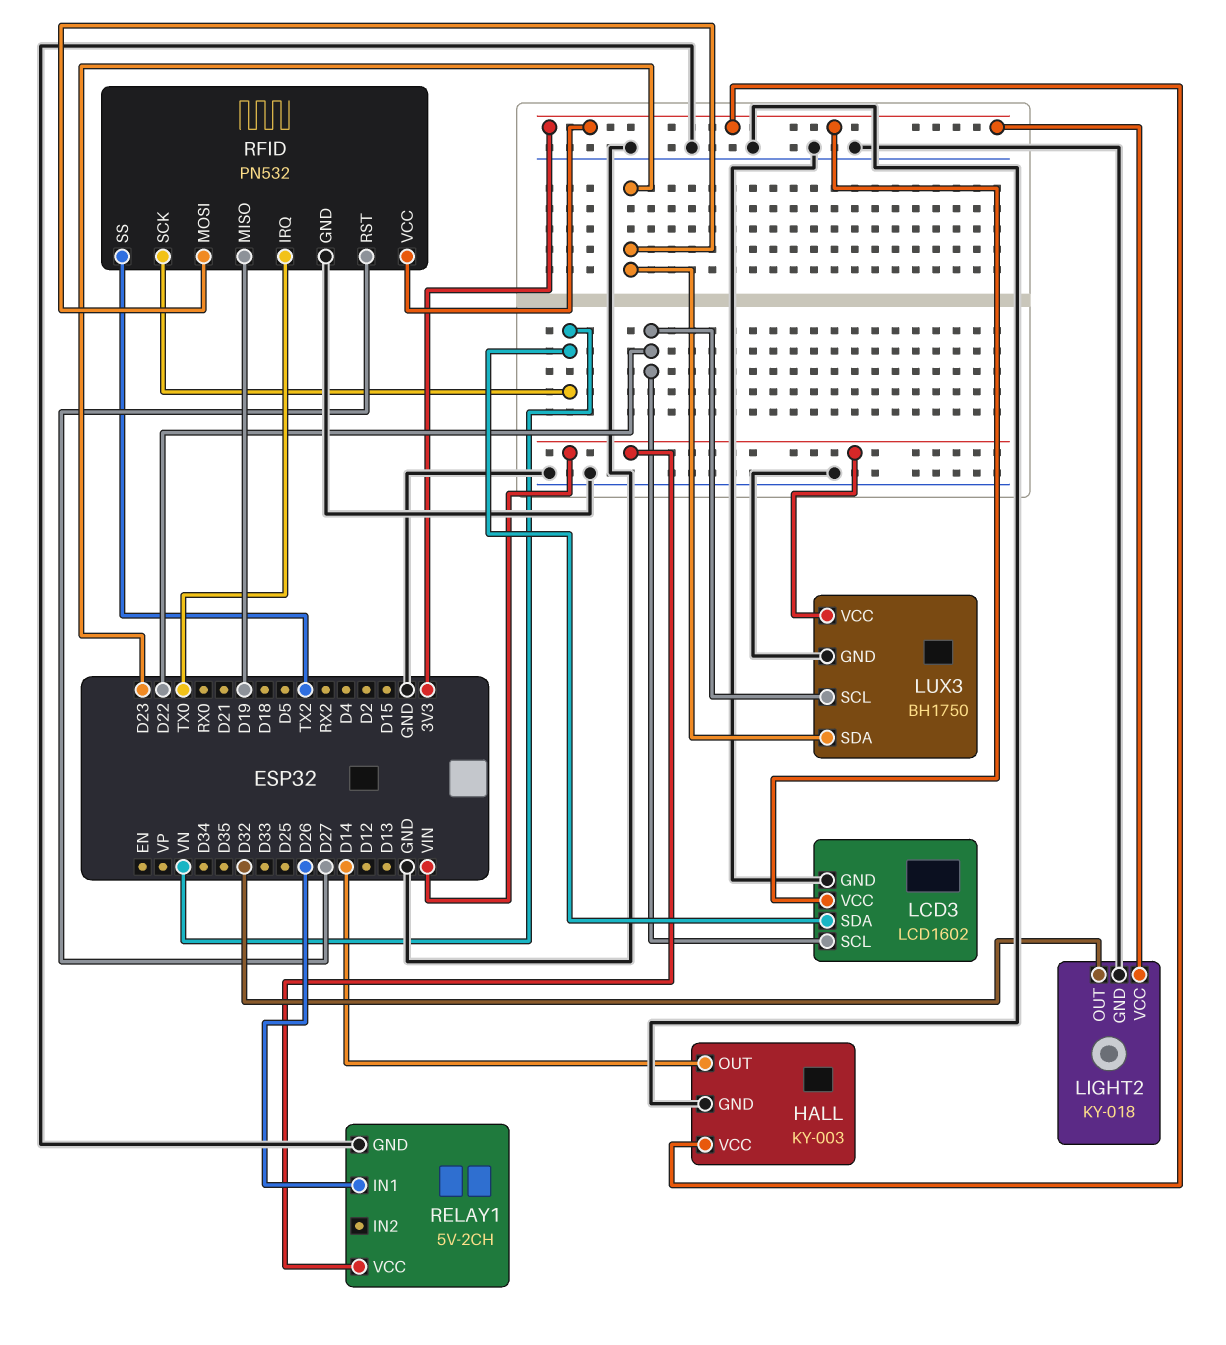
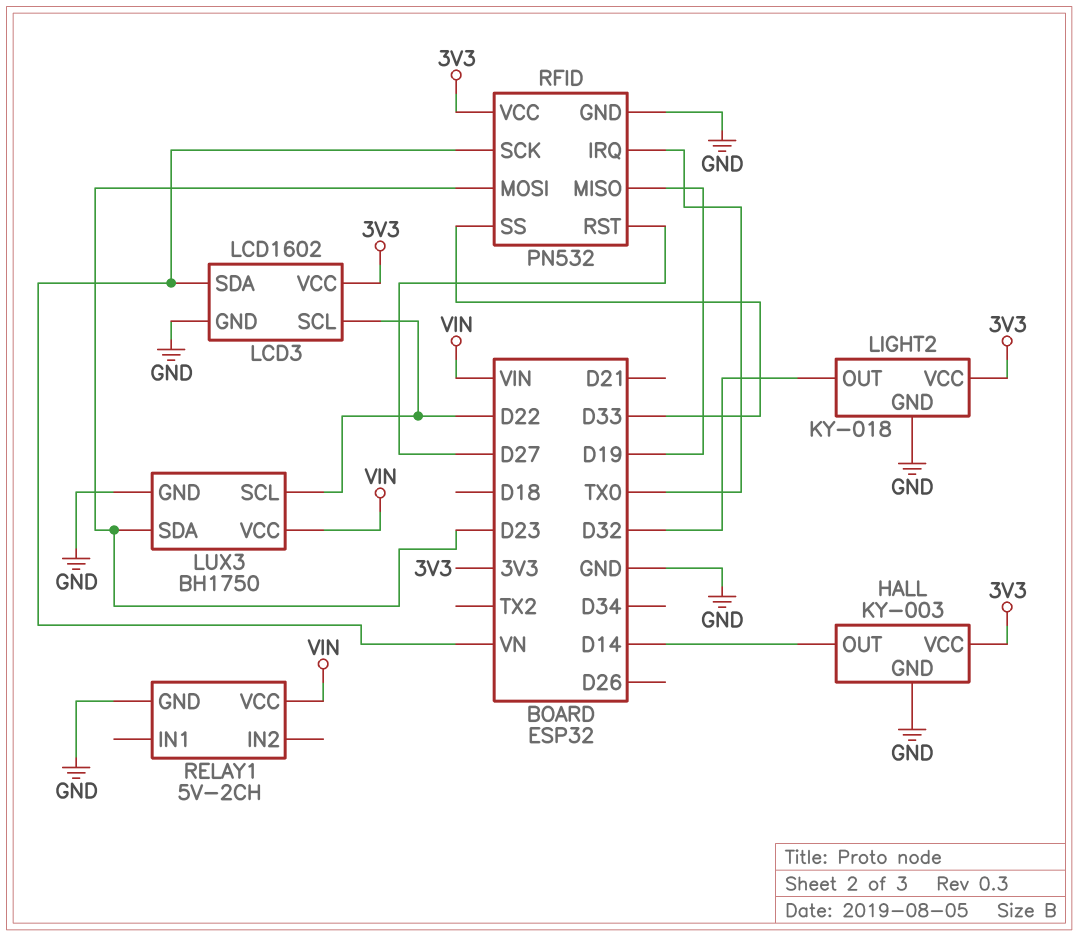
RELAY1 pin IN1: D26 -> none
RFID pin SS: TX2 -> D33

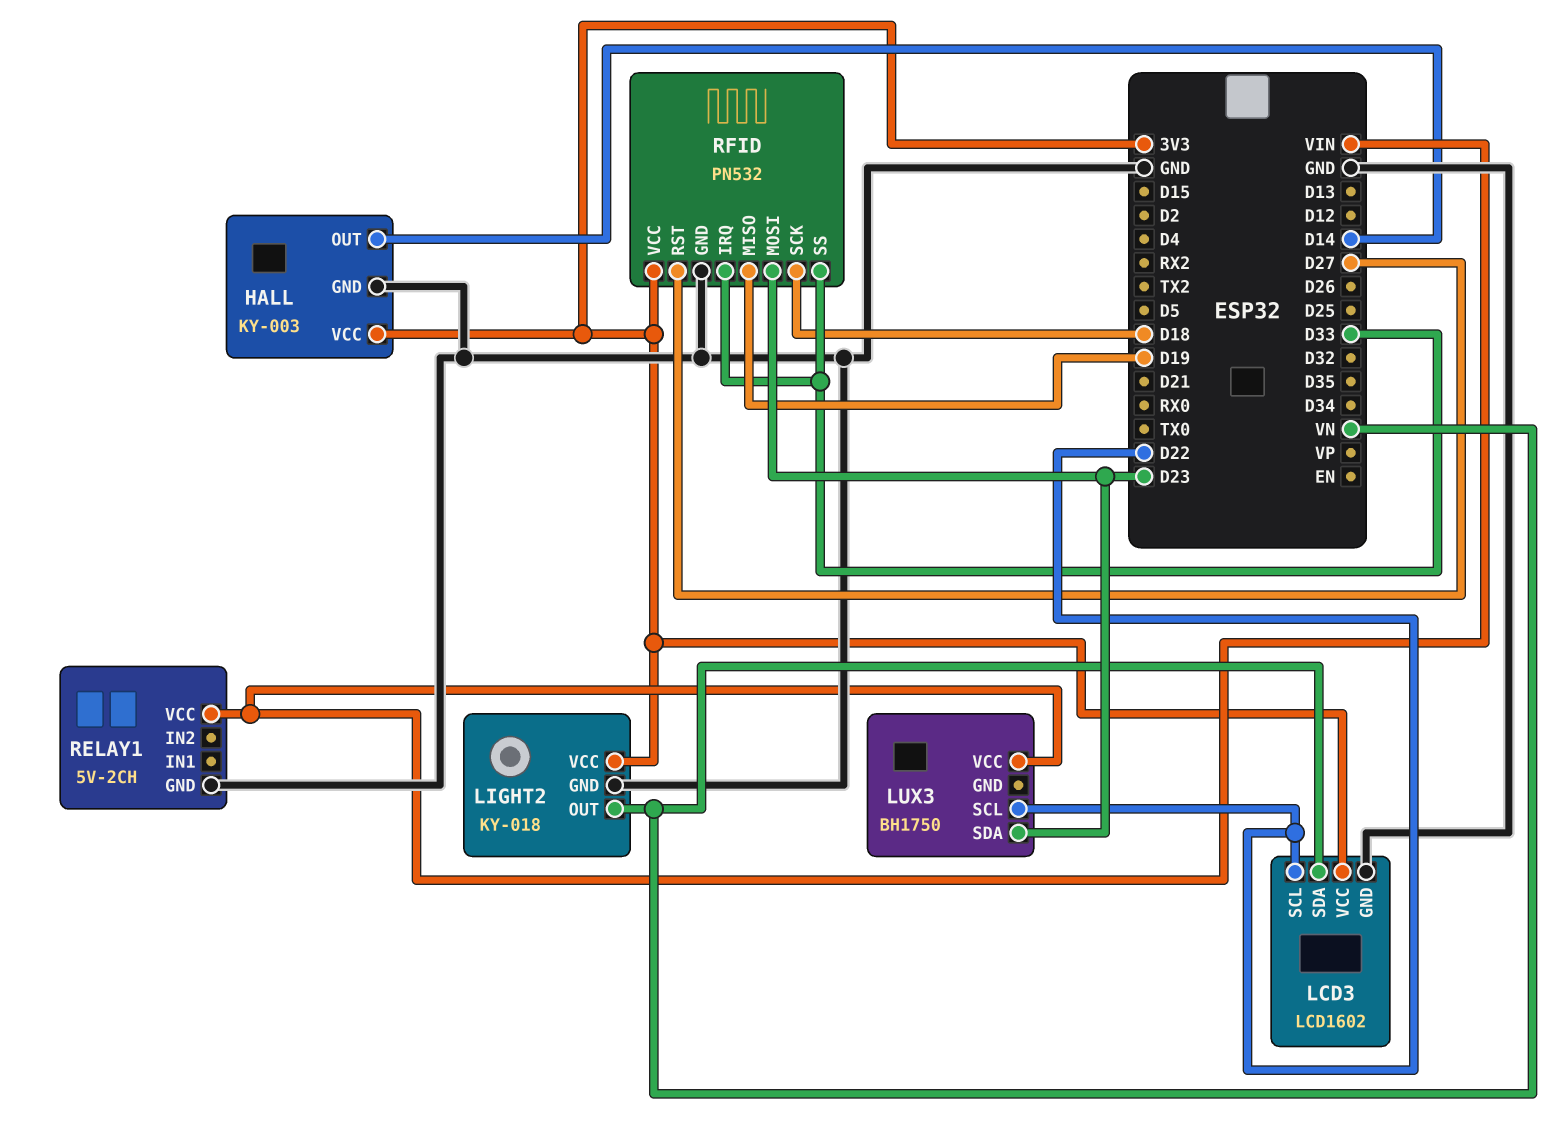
LIGHT2 pin OUT: D32 -> VN
LUX3 pin GND: GND -> none
RFID pin IRQ: TX0 -> D33
RFID pin SCK: VN -> D18

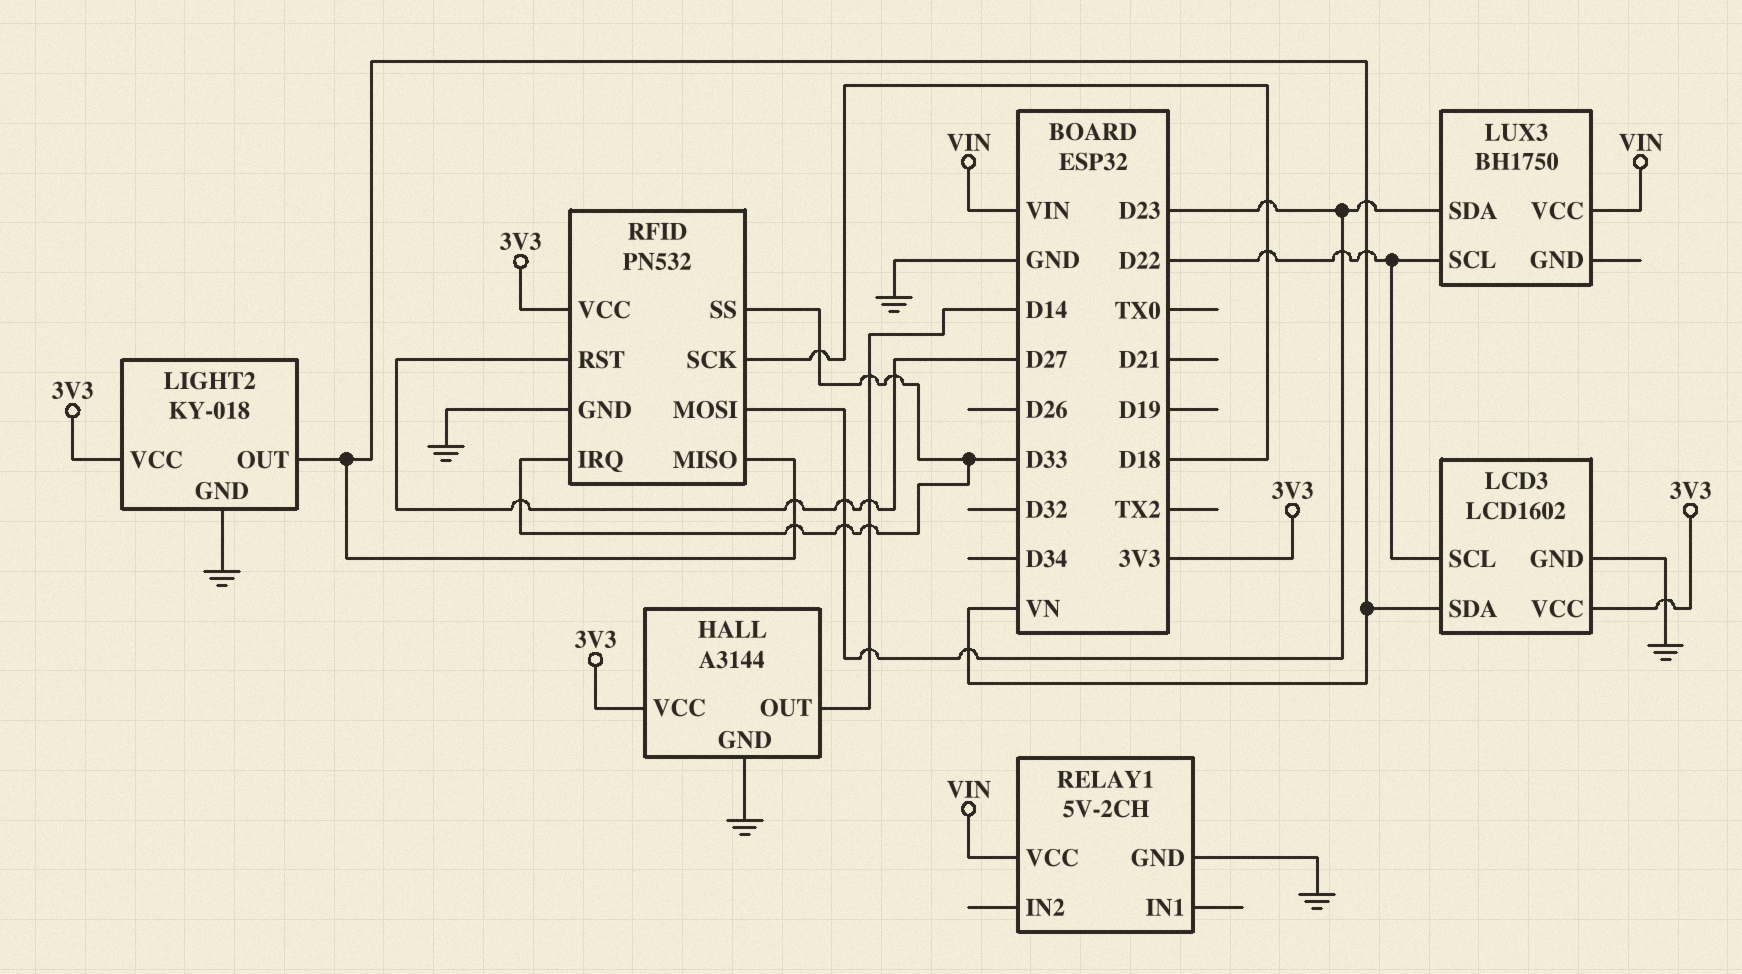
HALL: KY-003 -> A3144
RFID pin MISO: D19 -> VN

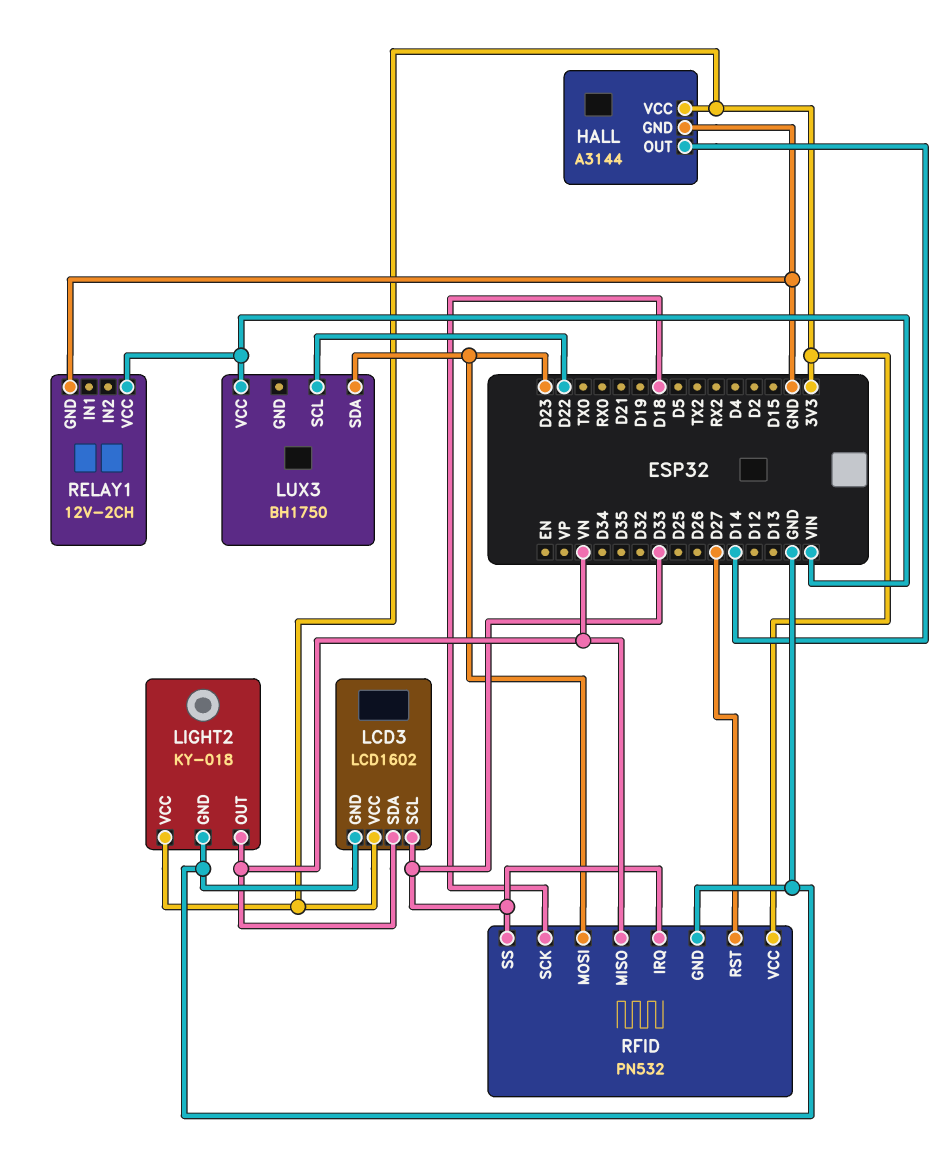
LCD3 pin SCL: D22 -> D33
RELAY1: 5V-2CH -> 12V-2CH

